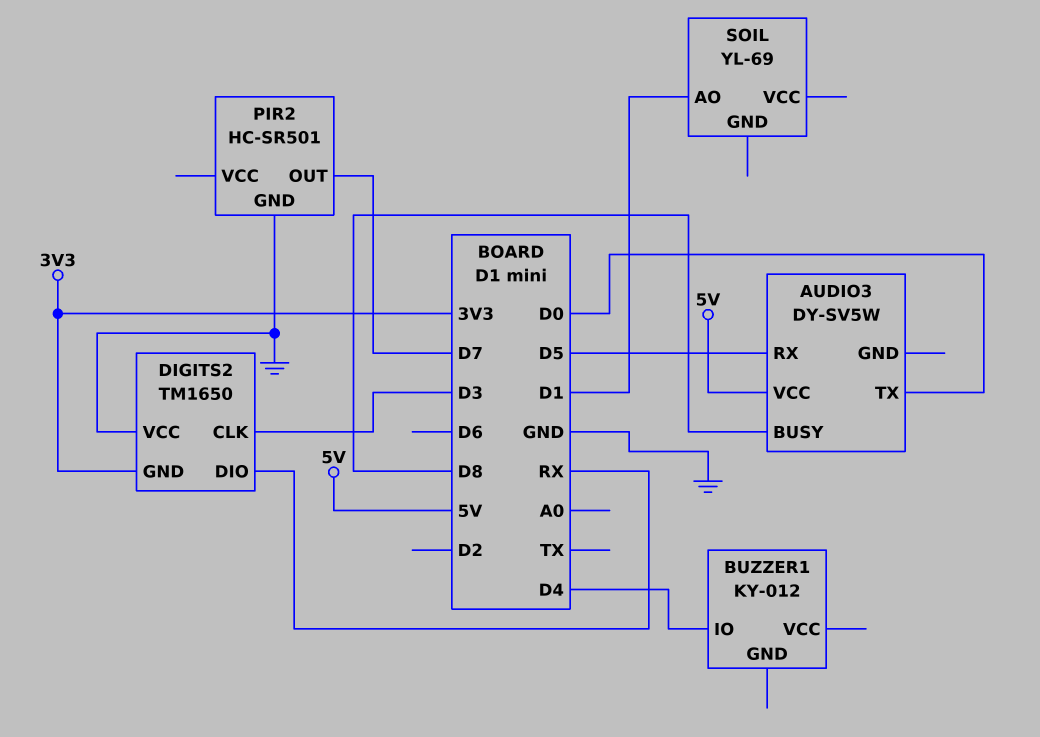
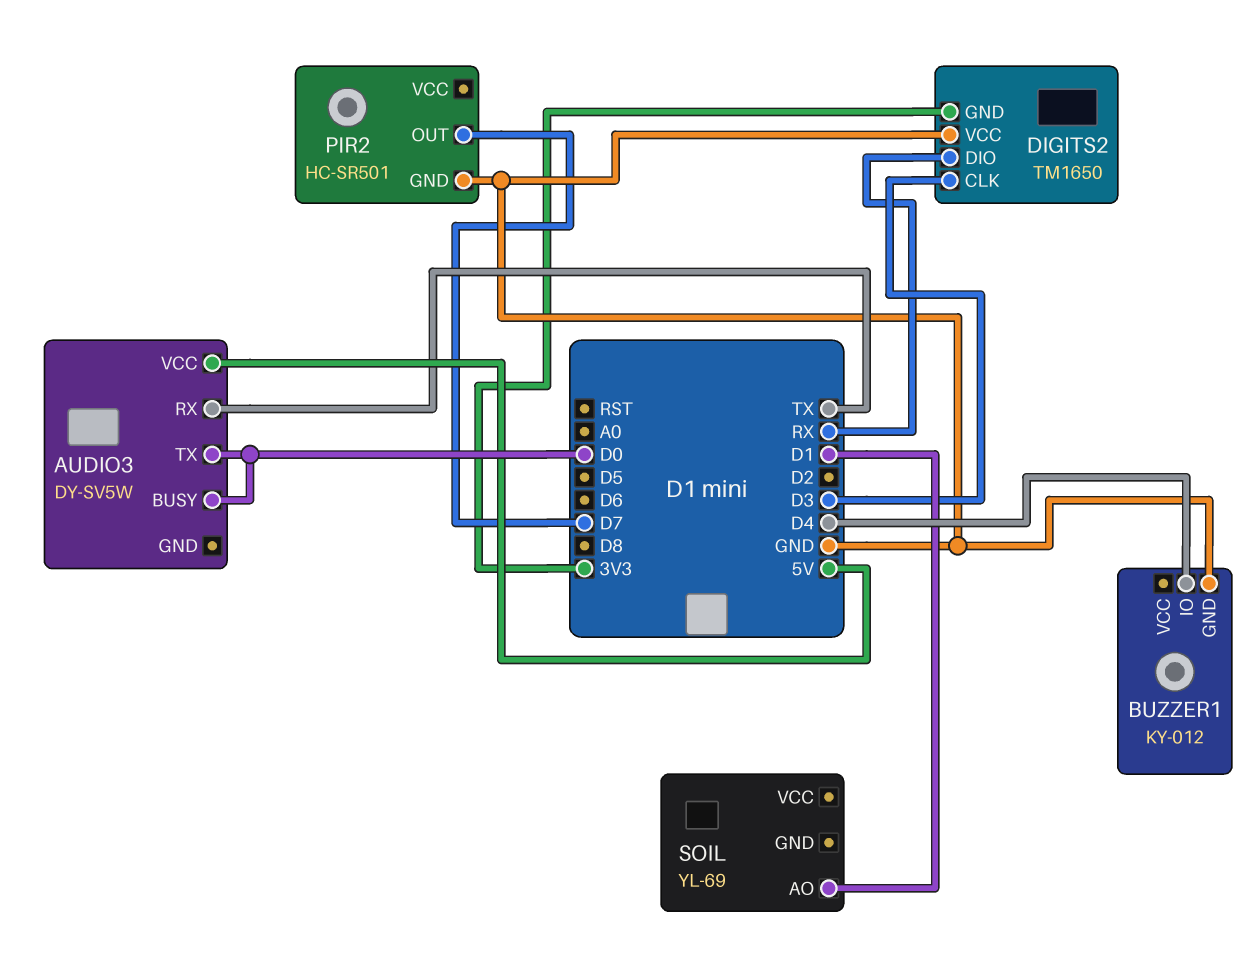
AUDIO3 pin BUSY: D8 -> D0
AUDIO3 pin RX: D5 -> TX
BUZZER1 pin GND: none -> GND

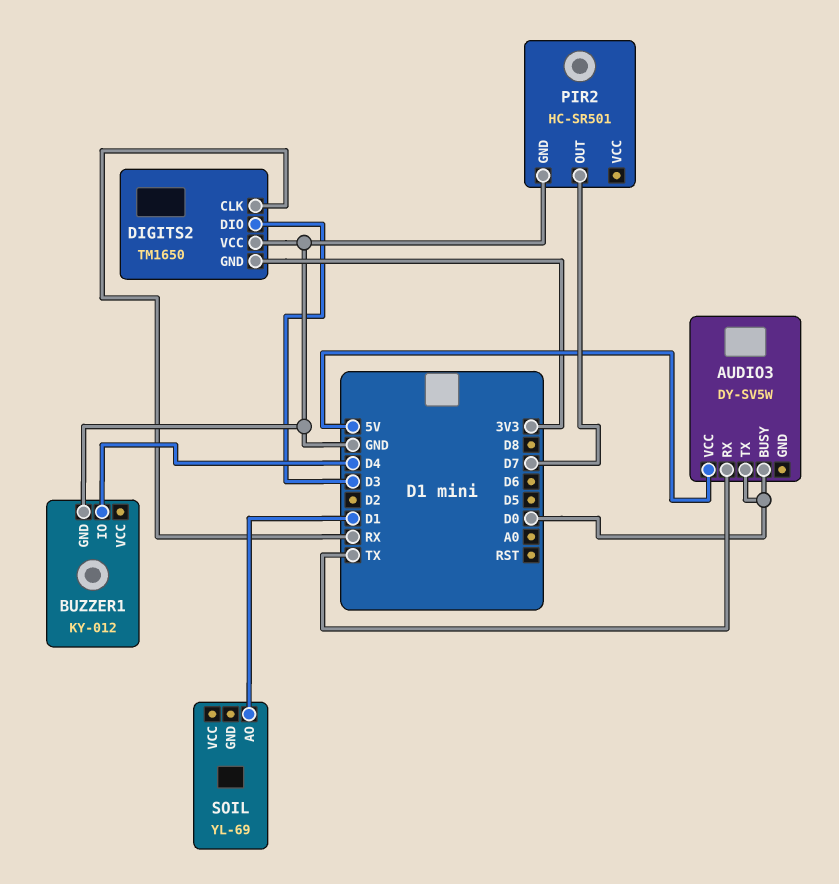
DIGITS2 pin CLK: D3 -> RX
DIGITS2 pin DIO: RX -> D3

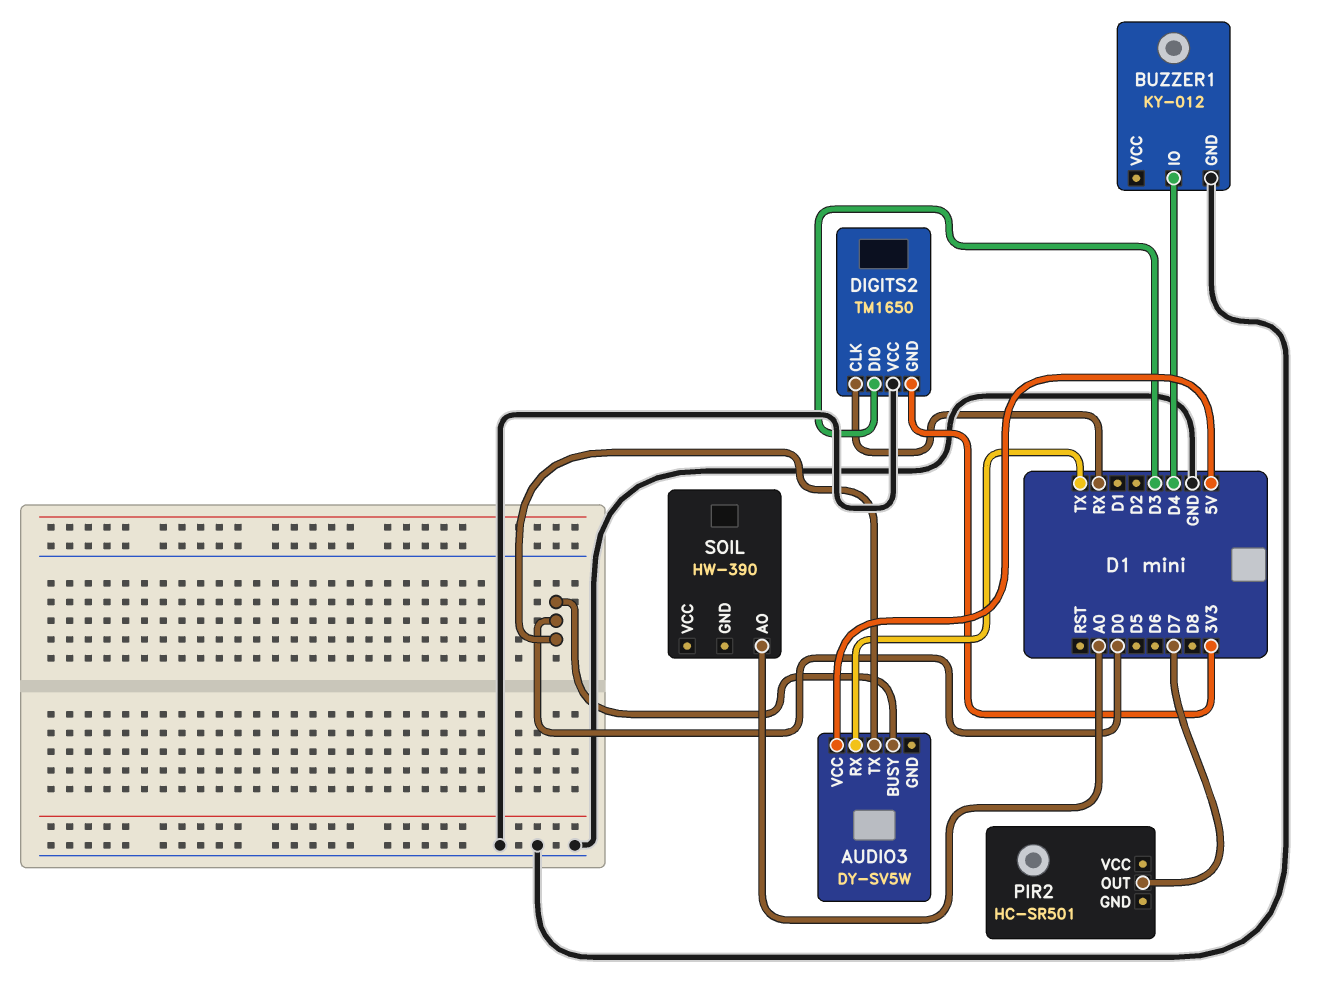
PIR2 pin GND: GND -> none
SOIL: YL-69 -> HW-390
SOIL pin AO: D1 -> A0

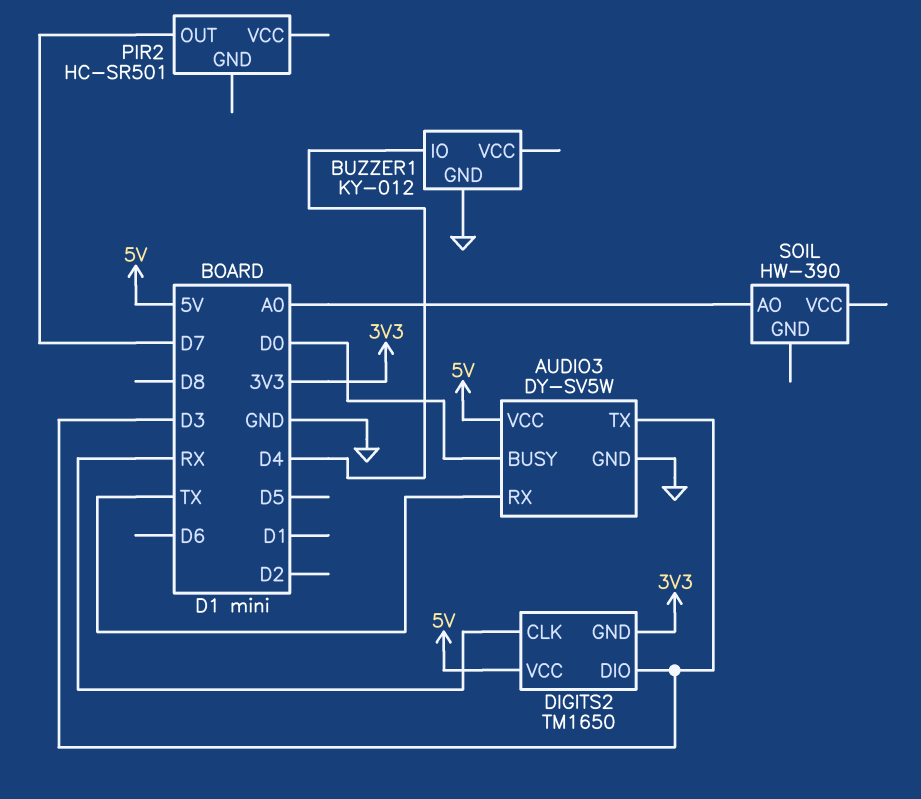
AUDIO3 pin GND: none -> GND
AUDIO3 pin TX: D0 -> D3
DIGITS2 pin VCC: GND -> 5V

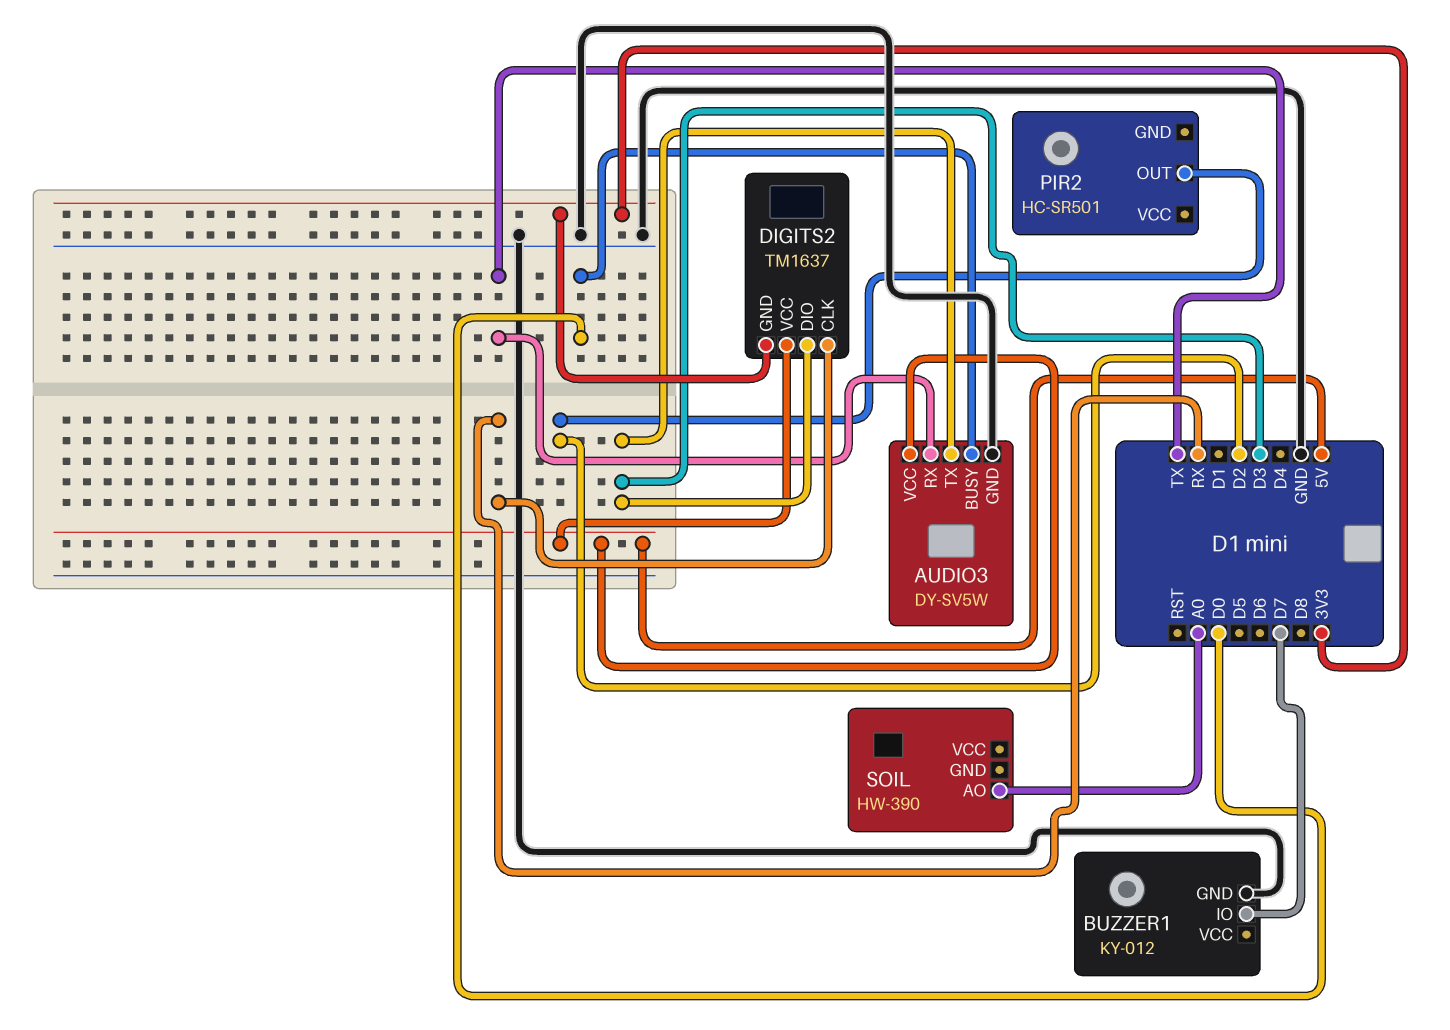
BUZZER1 pin IO: D4 -> D7
DIGITS2: TM1650 -> TM1637
PIR2 pin OUT: D7 -> D2

